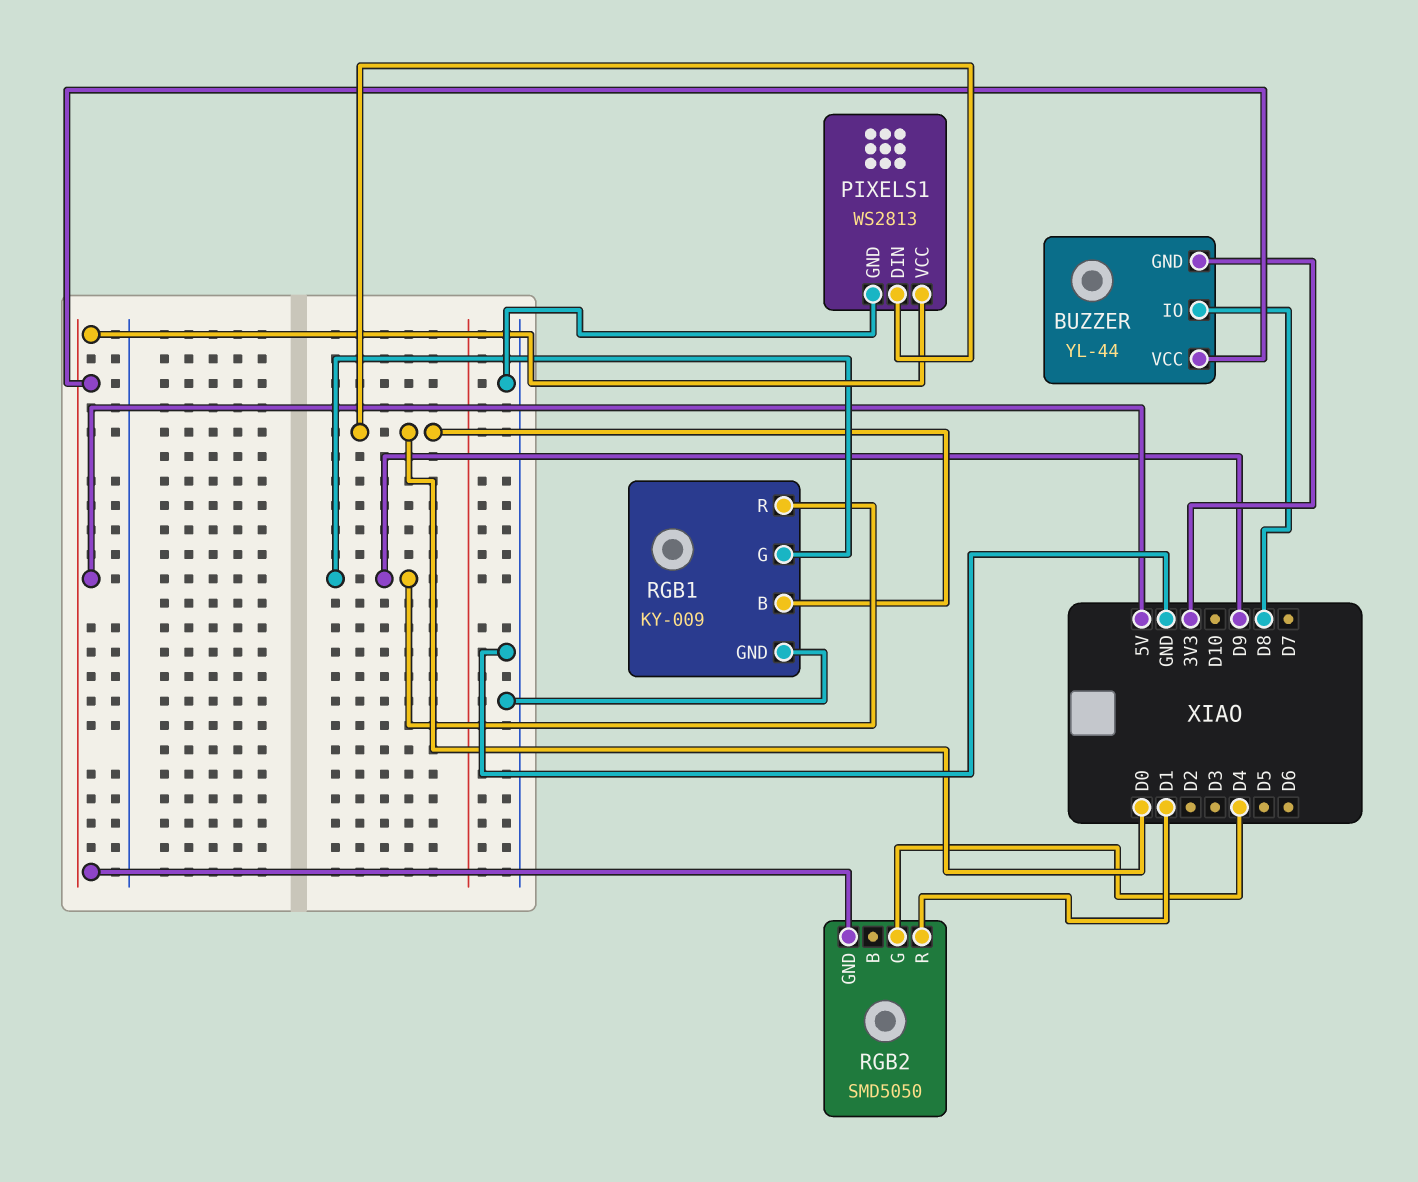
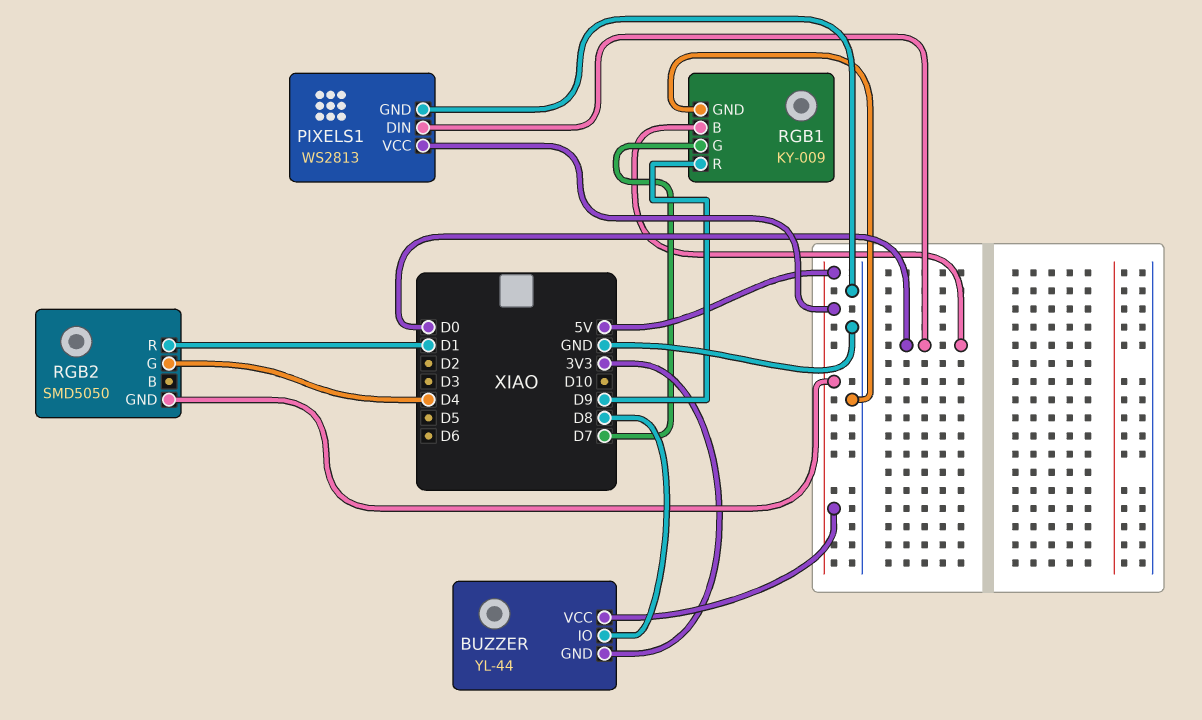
RGB1 pin G: D9 -> D7

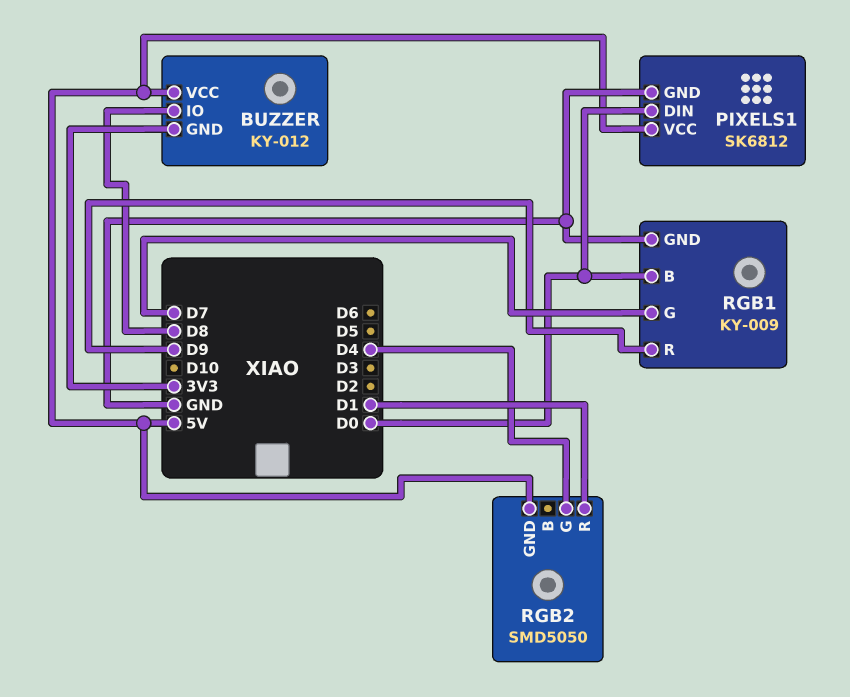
BUZZER: YL-44 -> KY-012
PIXELS1: WS2813 -> SK6812

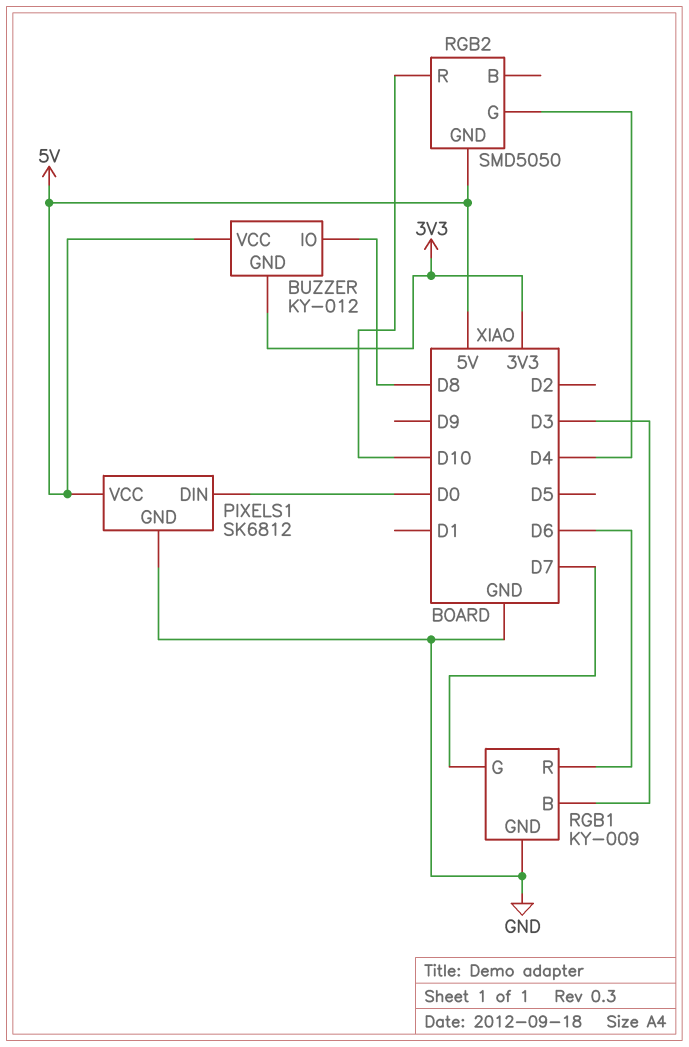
RGB1 pin B: D0 -> D3
RGB1 pin R: D9 -> D6
RGB2 pin R: D1 -> D10

